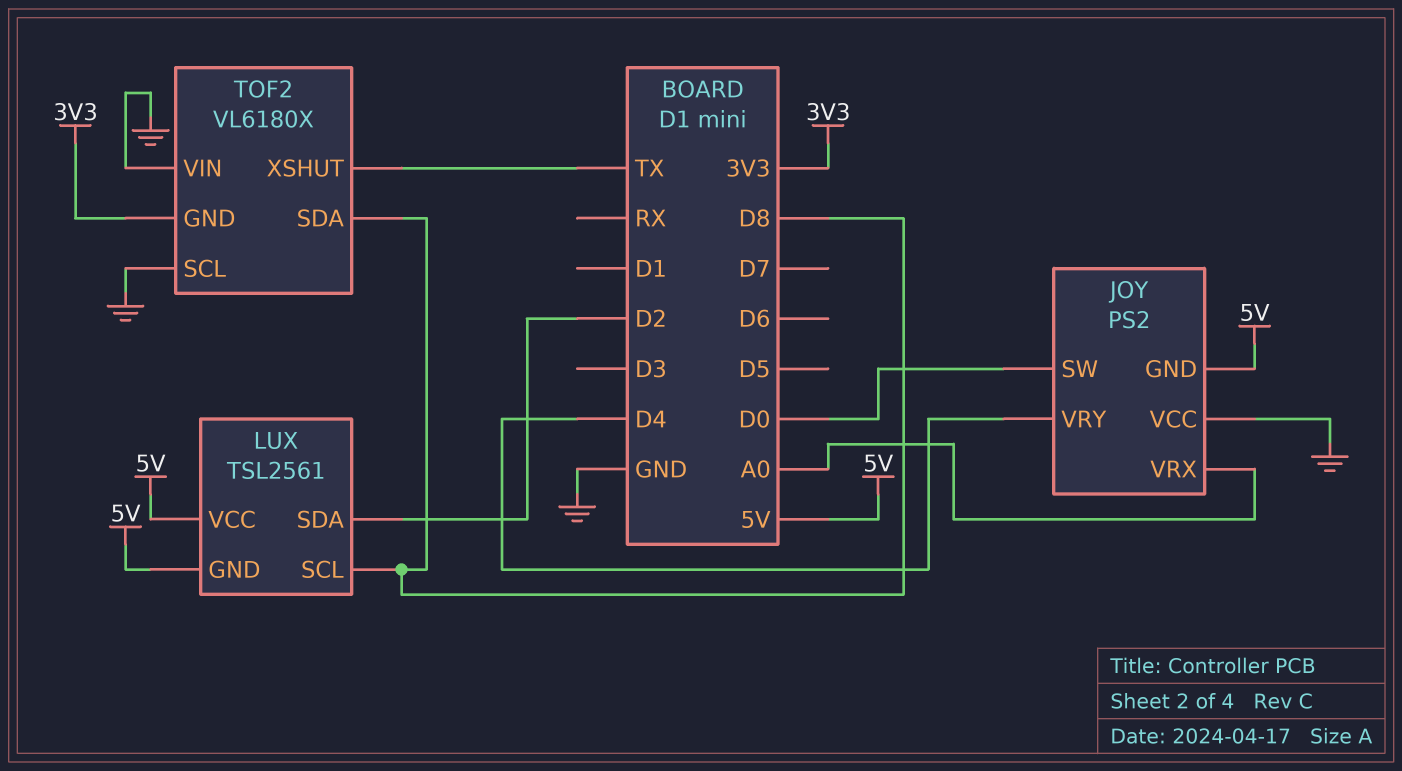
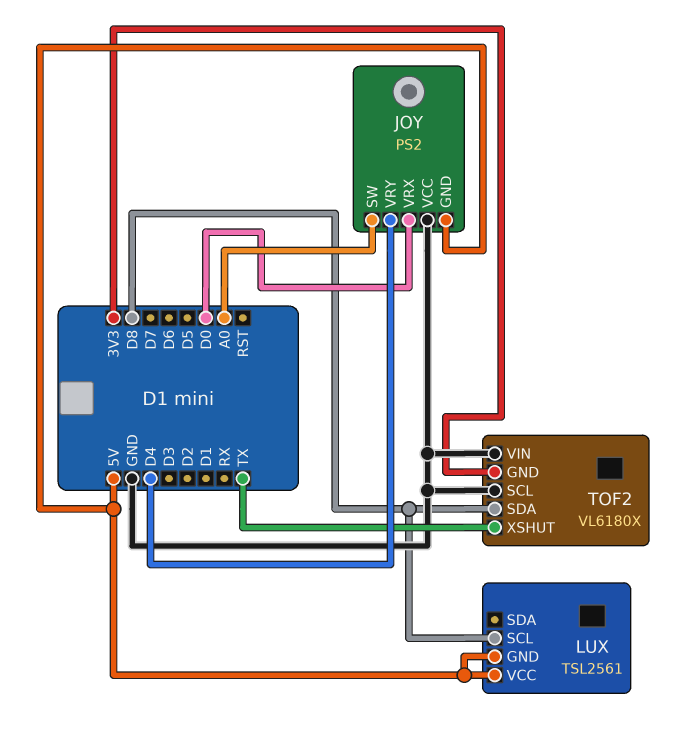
JOY pin SW: D0 -> A0
JOY pin VRX: A0 -> D0
LUX pin SDA: D2 -> none

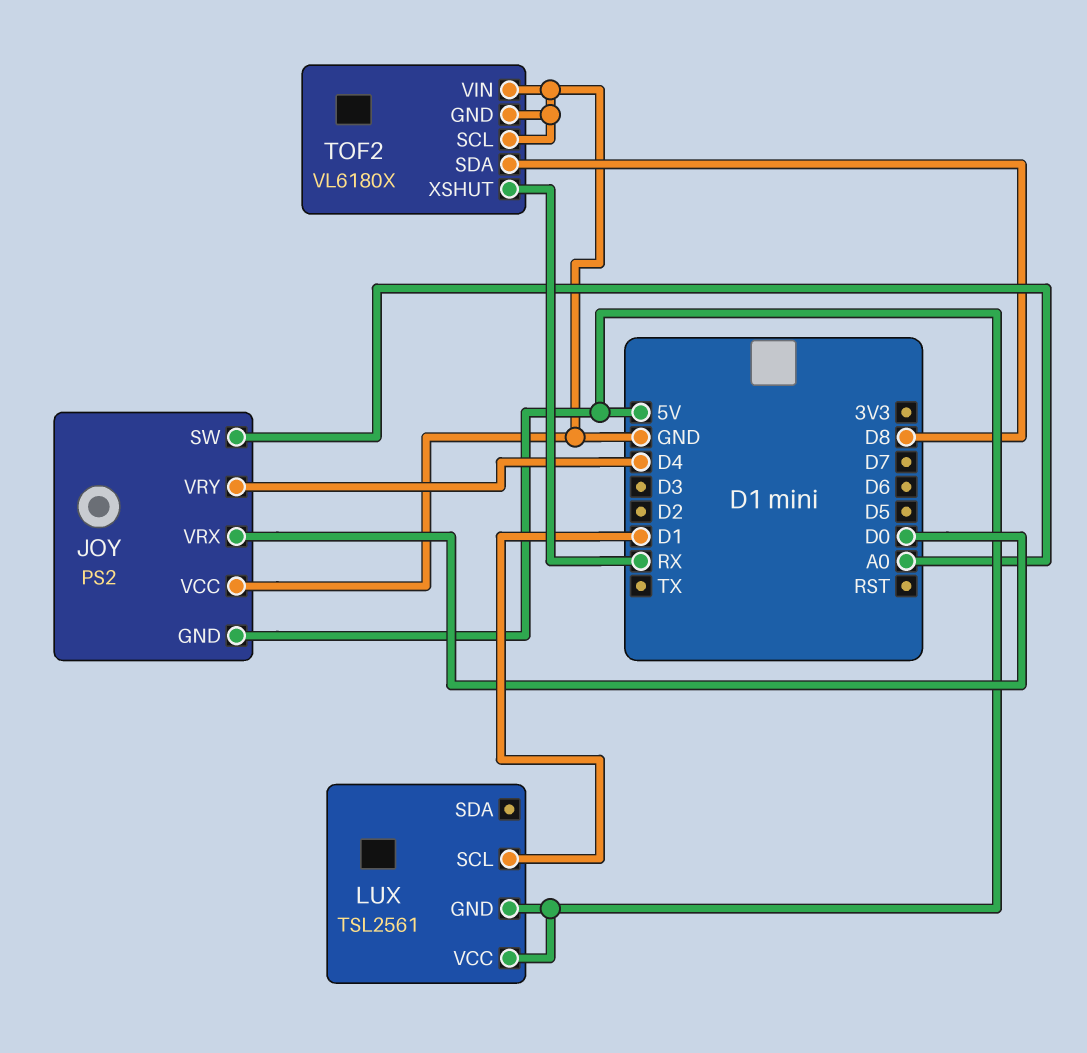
LUX pin SCL: D8 -> D1
TOF2 pin GND: 3V3 -> GND
TOF2 pin XSHUT: TX -> RX

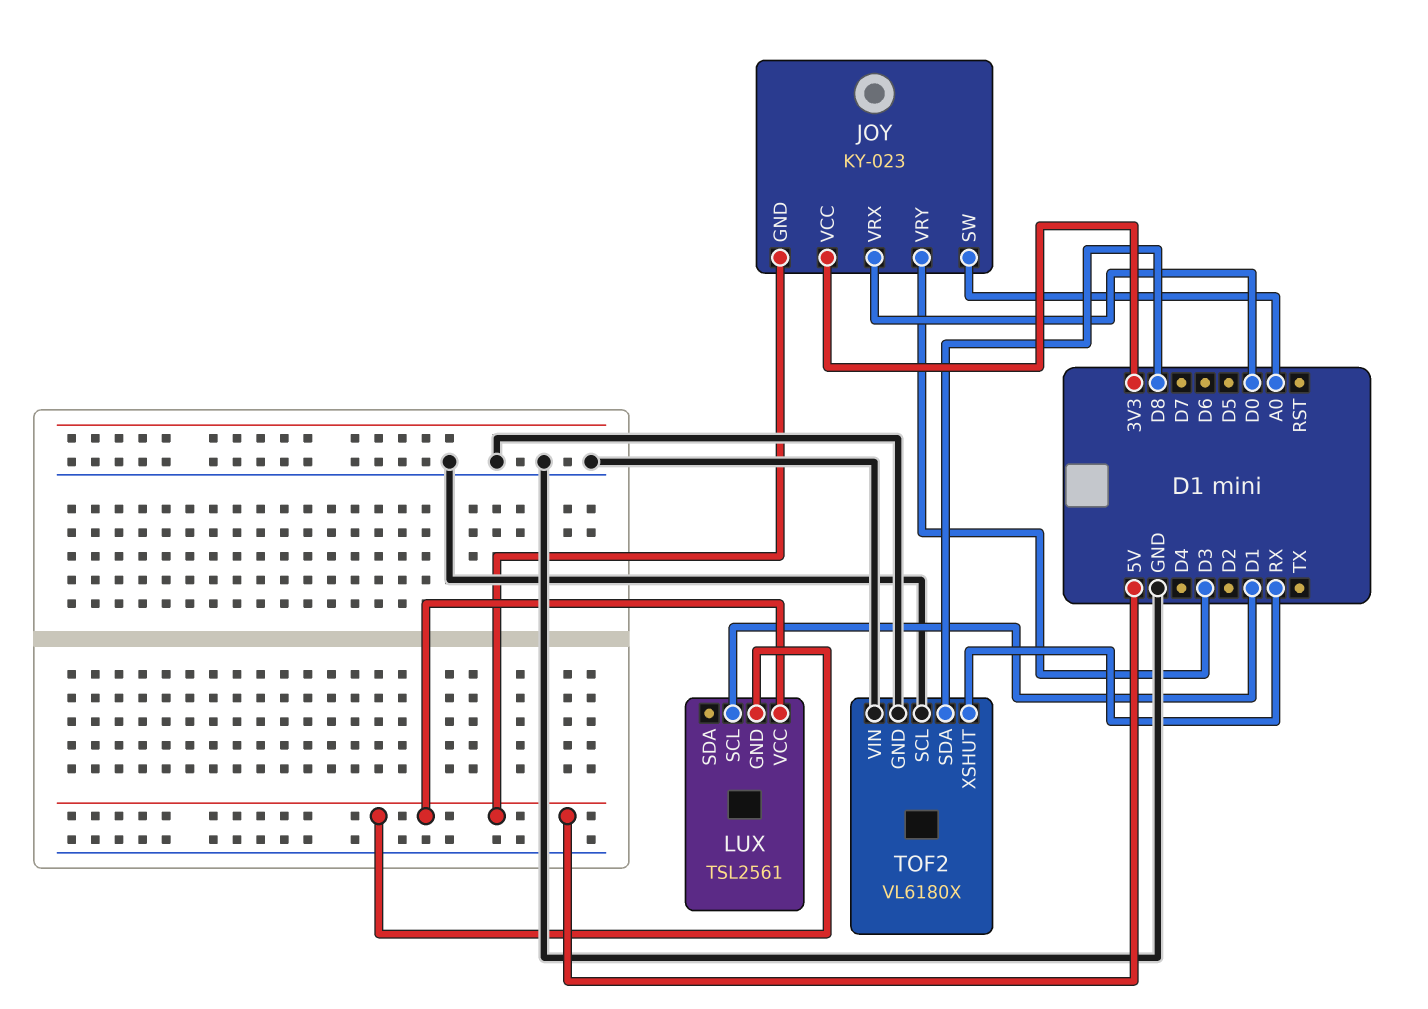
JOY: PS2 -> KY-023
JOY pin VCC: GND -> 3V3
JOY pin VRY: D4 -> D3

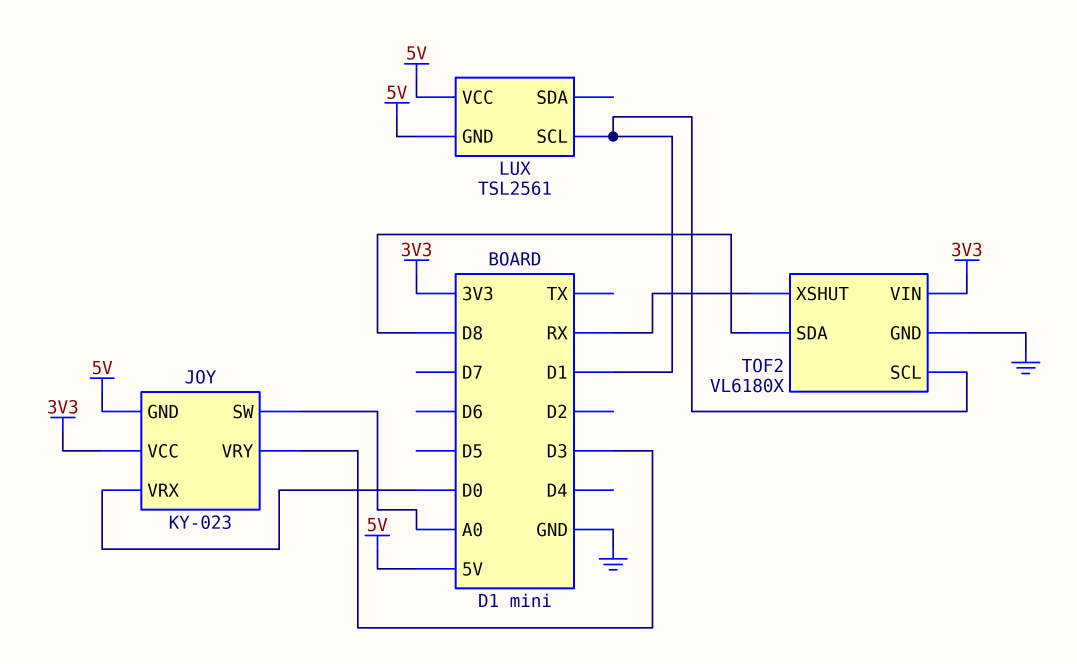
TOF2 pin SCL: GND -> D1
TOF2 pin VIN: GND -> 3V3

